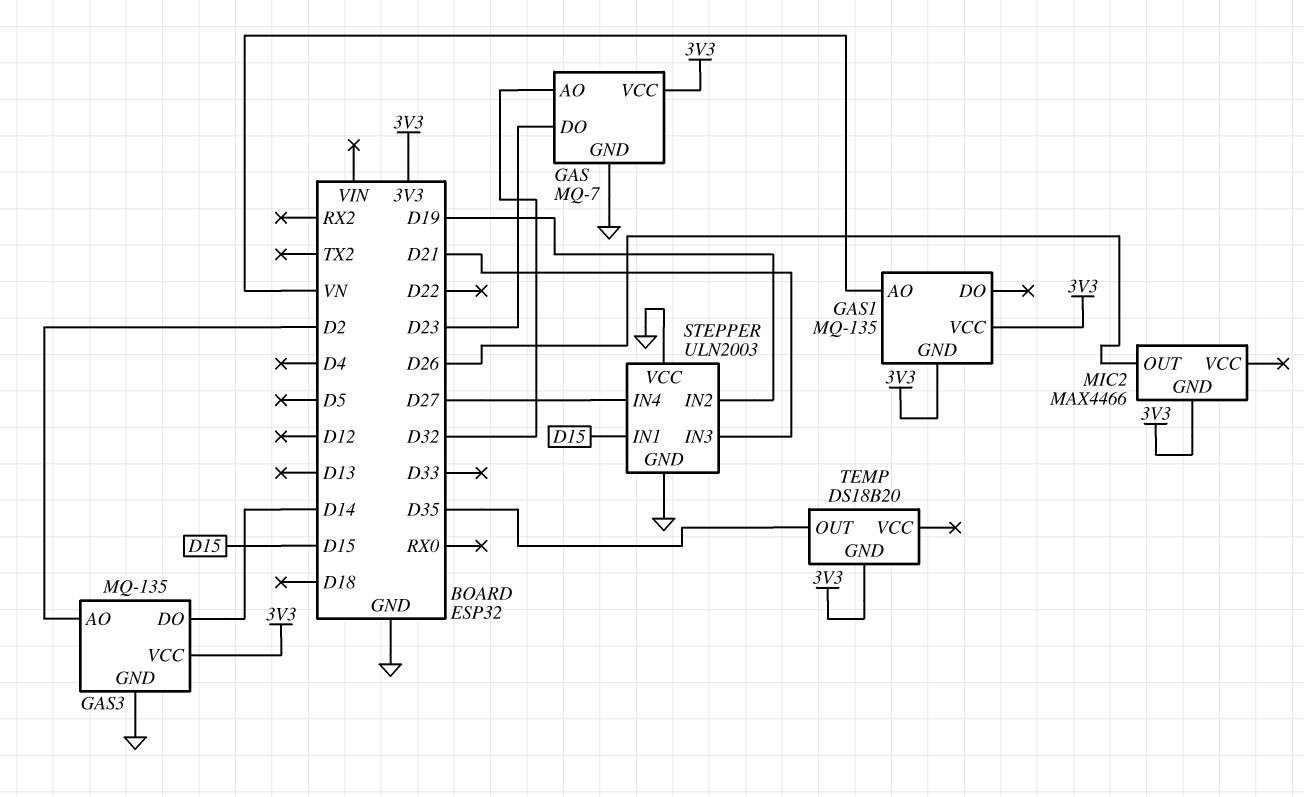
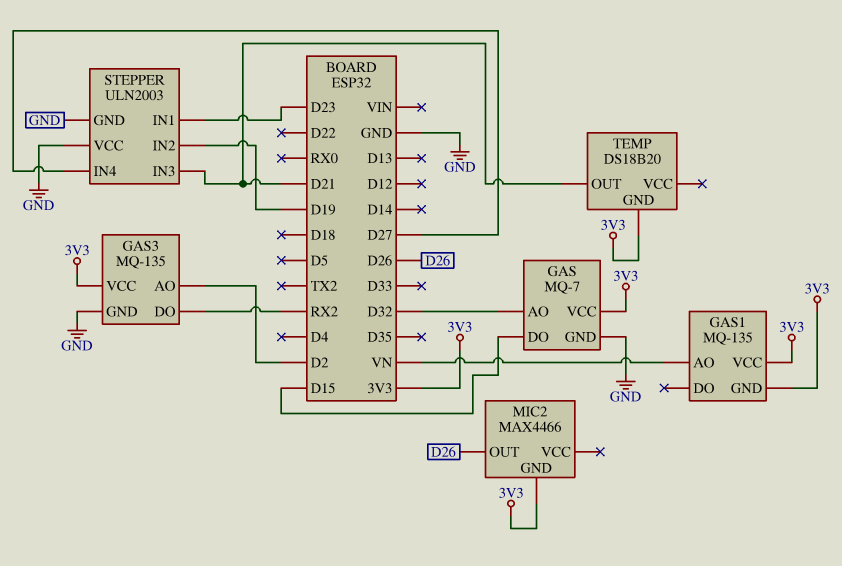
GAS pin DO: D23 -> D15
GAS3 pin DO: D14 -> RX2
STEPPER pin IN1: D15 -> D23
TEMP pin OUT: D35 -> D21

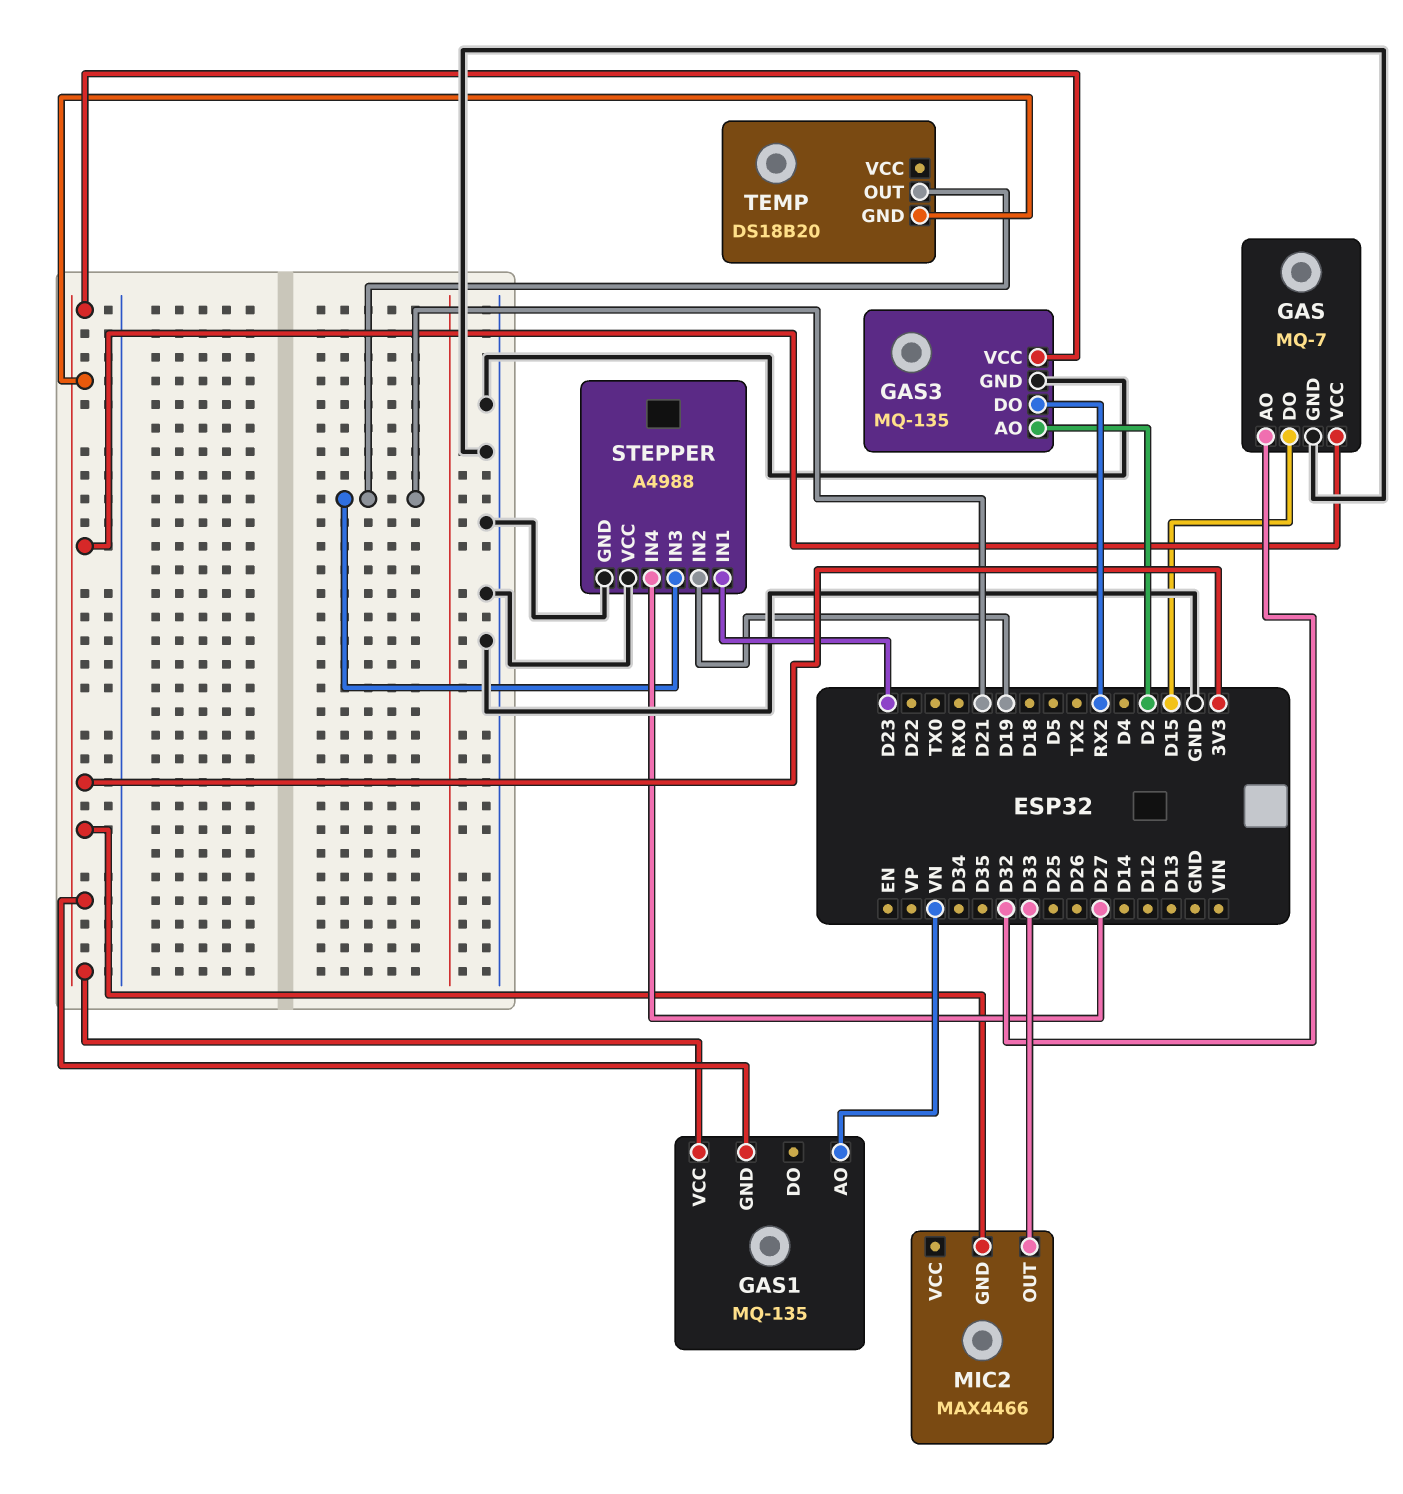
MIC2 pin OUT: D26 -> D33
STEPPER: ULN2003 -> A4988

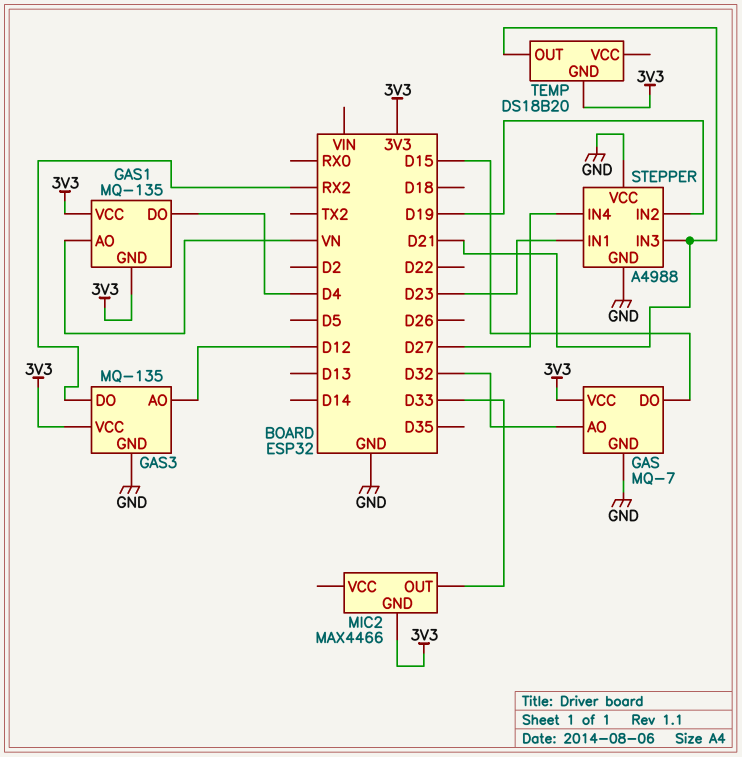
GAS1 pin DO: none -> D4
GAS3 pin AO: D2 -> D12

